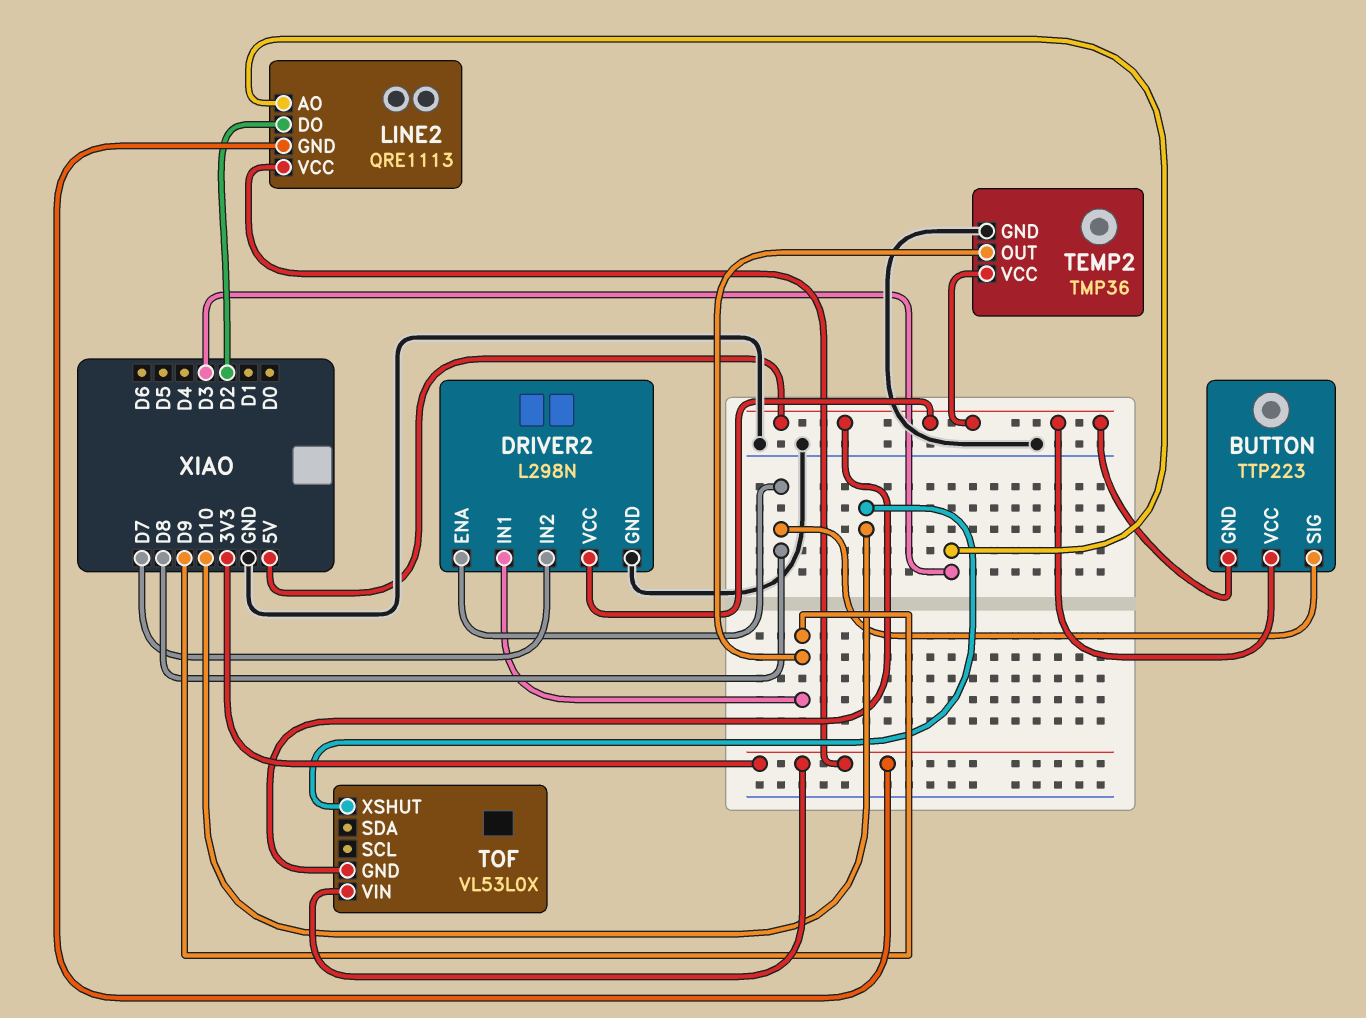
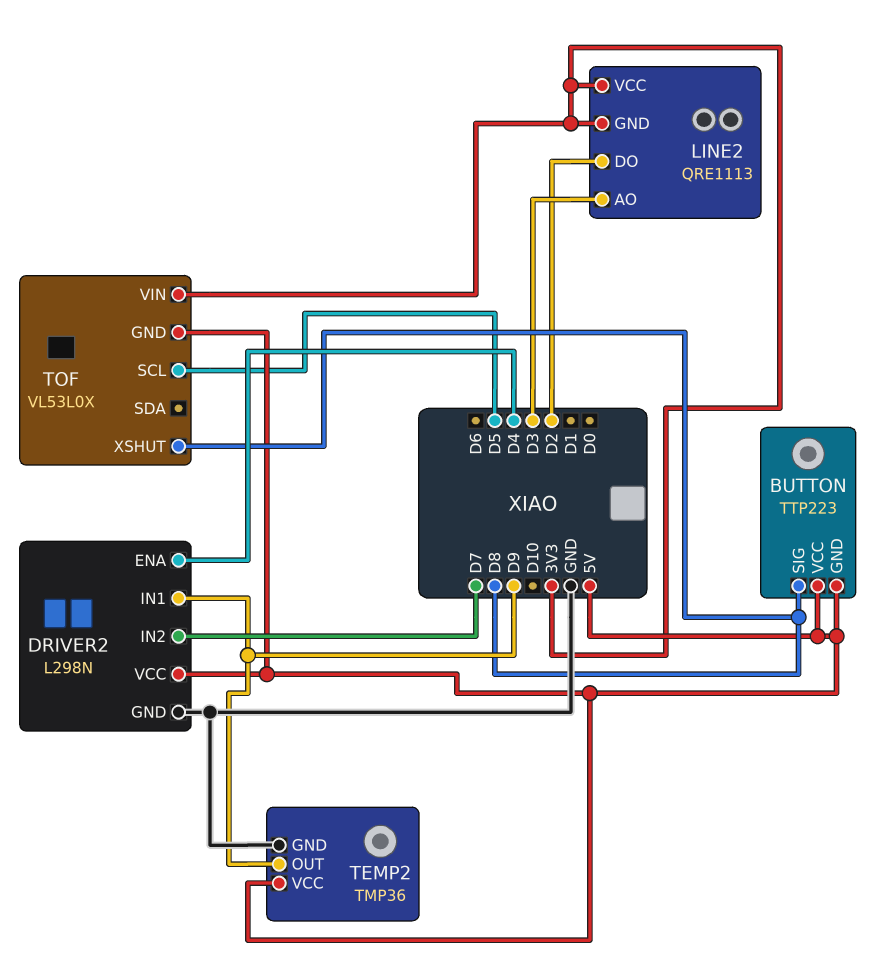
DRIVER2 pin ENA: D8 -> D4
TOF pin SCL: none -> D5
TOF pin XSHUT: D10 -> D8

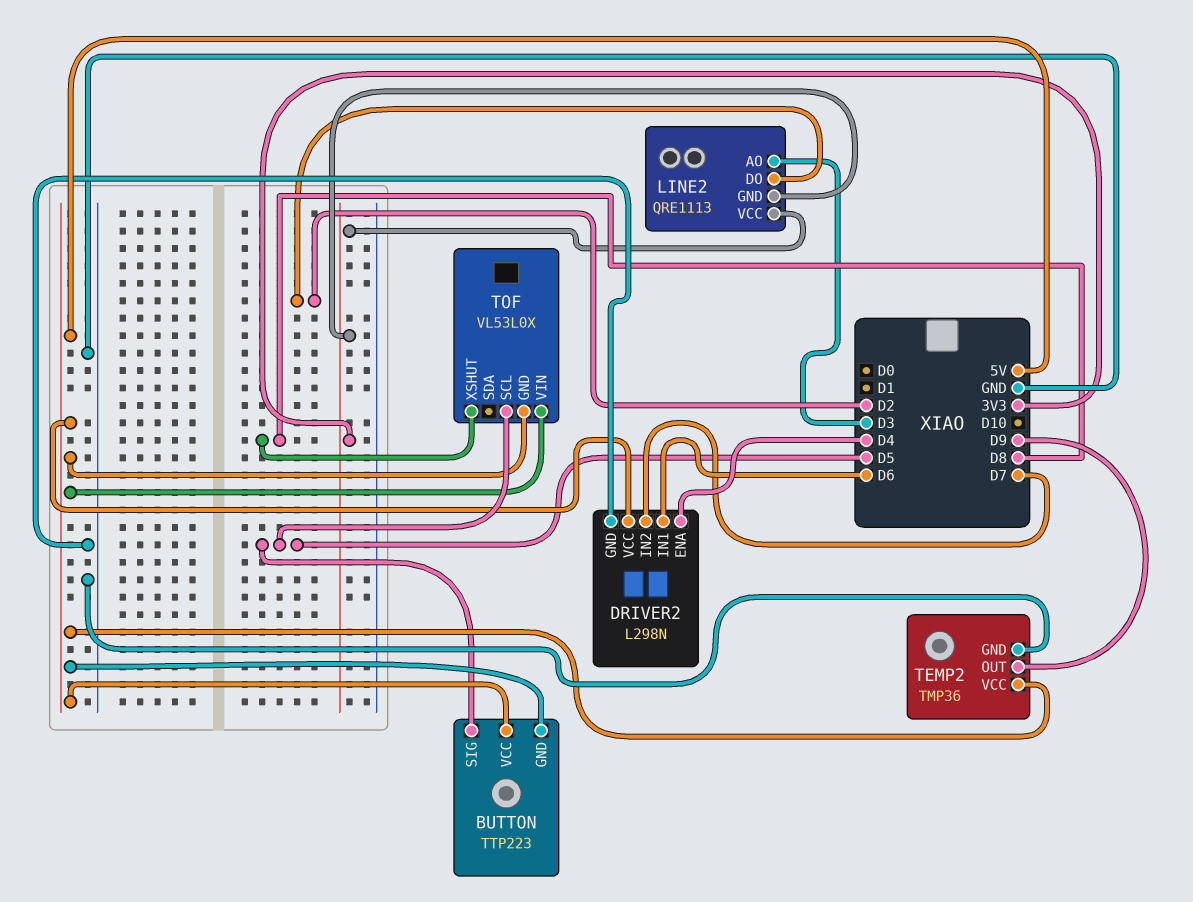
BUTTON pin SIG: D8 -> D5
DRIVER2 pin IN1: D9 -> D6
TOF pin VIN: 3V3 -> 5V

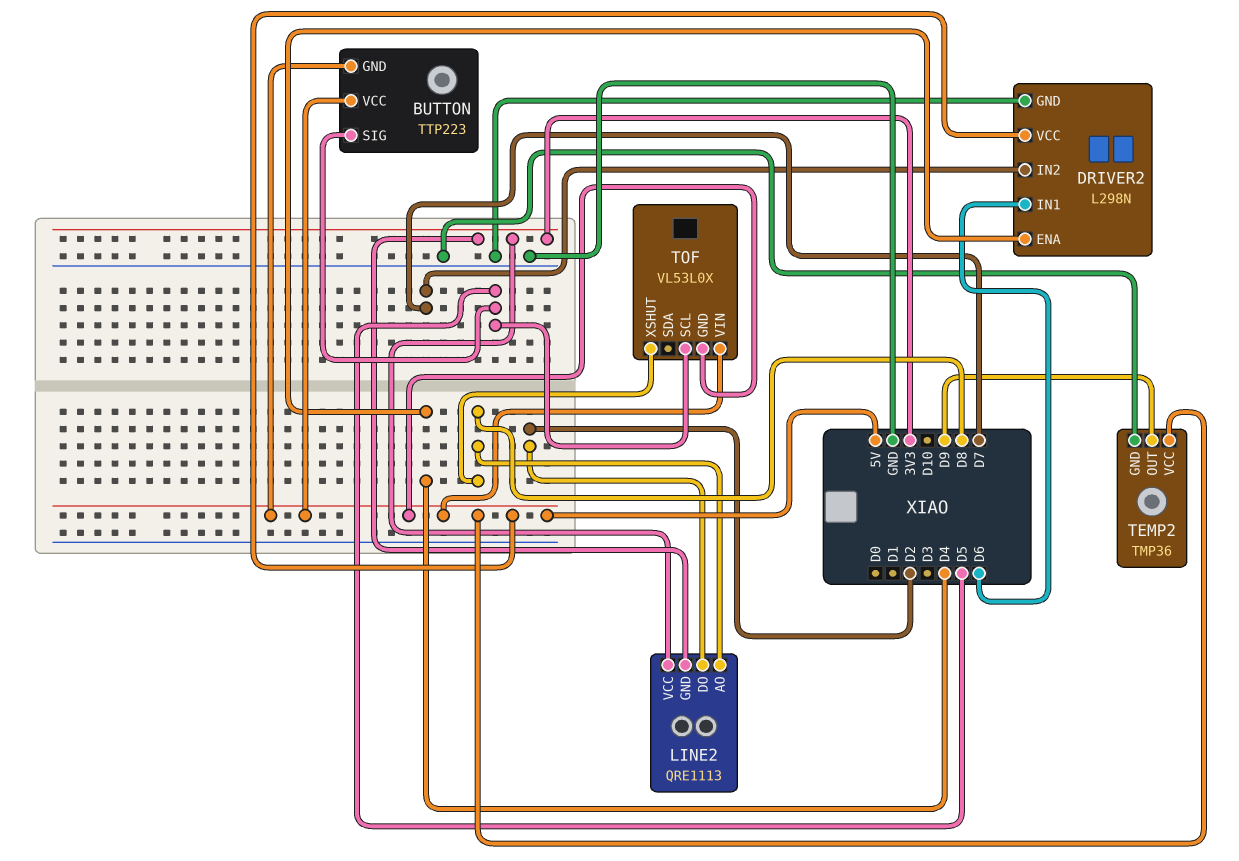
LINE2 pin AO: D3 -> D8

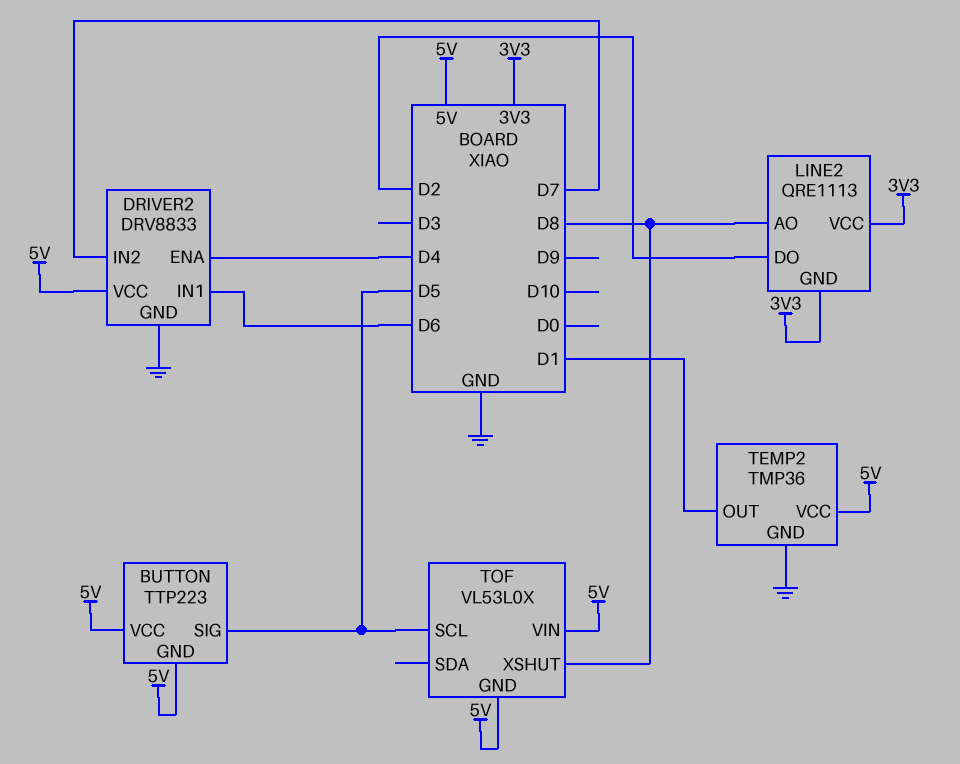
DRIVER2: L298N -> DRV8833
TEMP2 pin OUT: D9 -> D1

